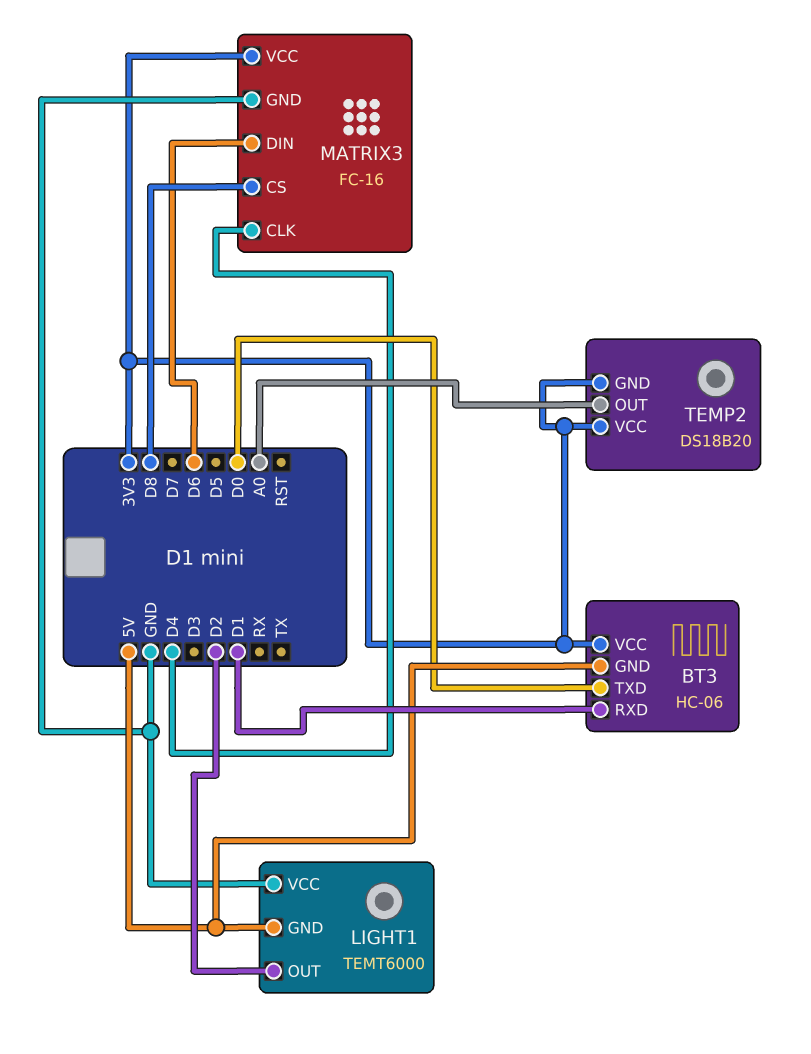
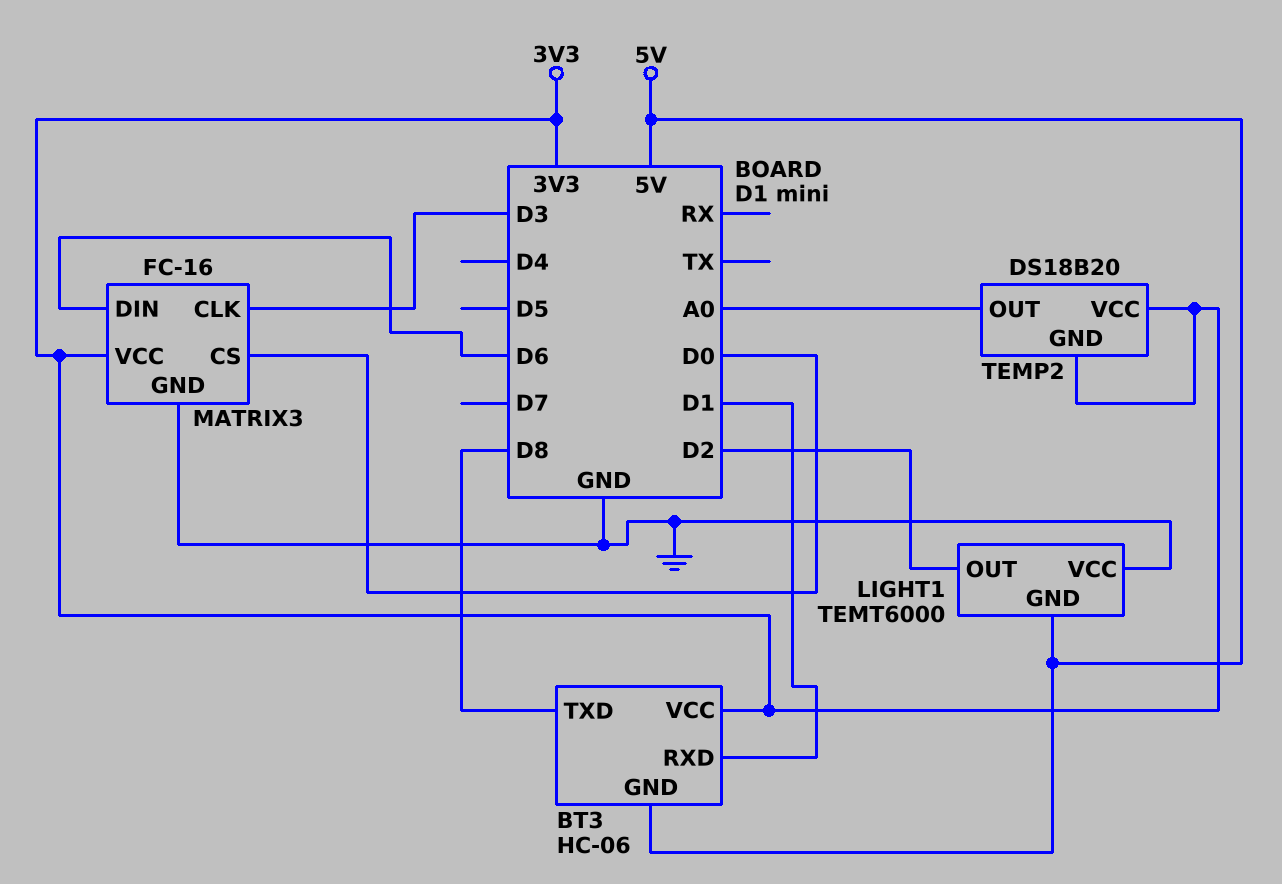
BT3 pin TXD: D0 -> D8
MATRIX3 pin CLK: D4 -> D3
MATRIX3 pin CS: D8 -> D0

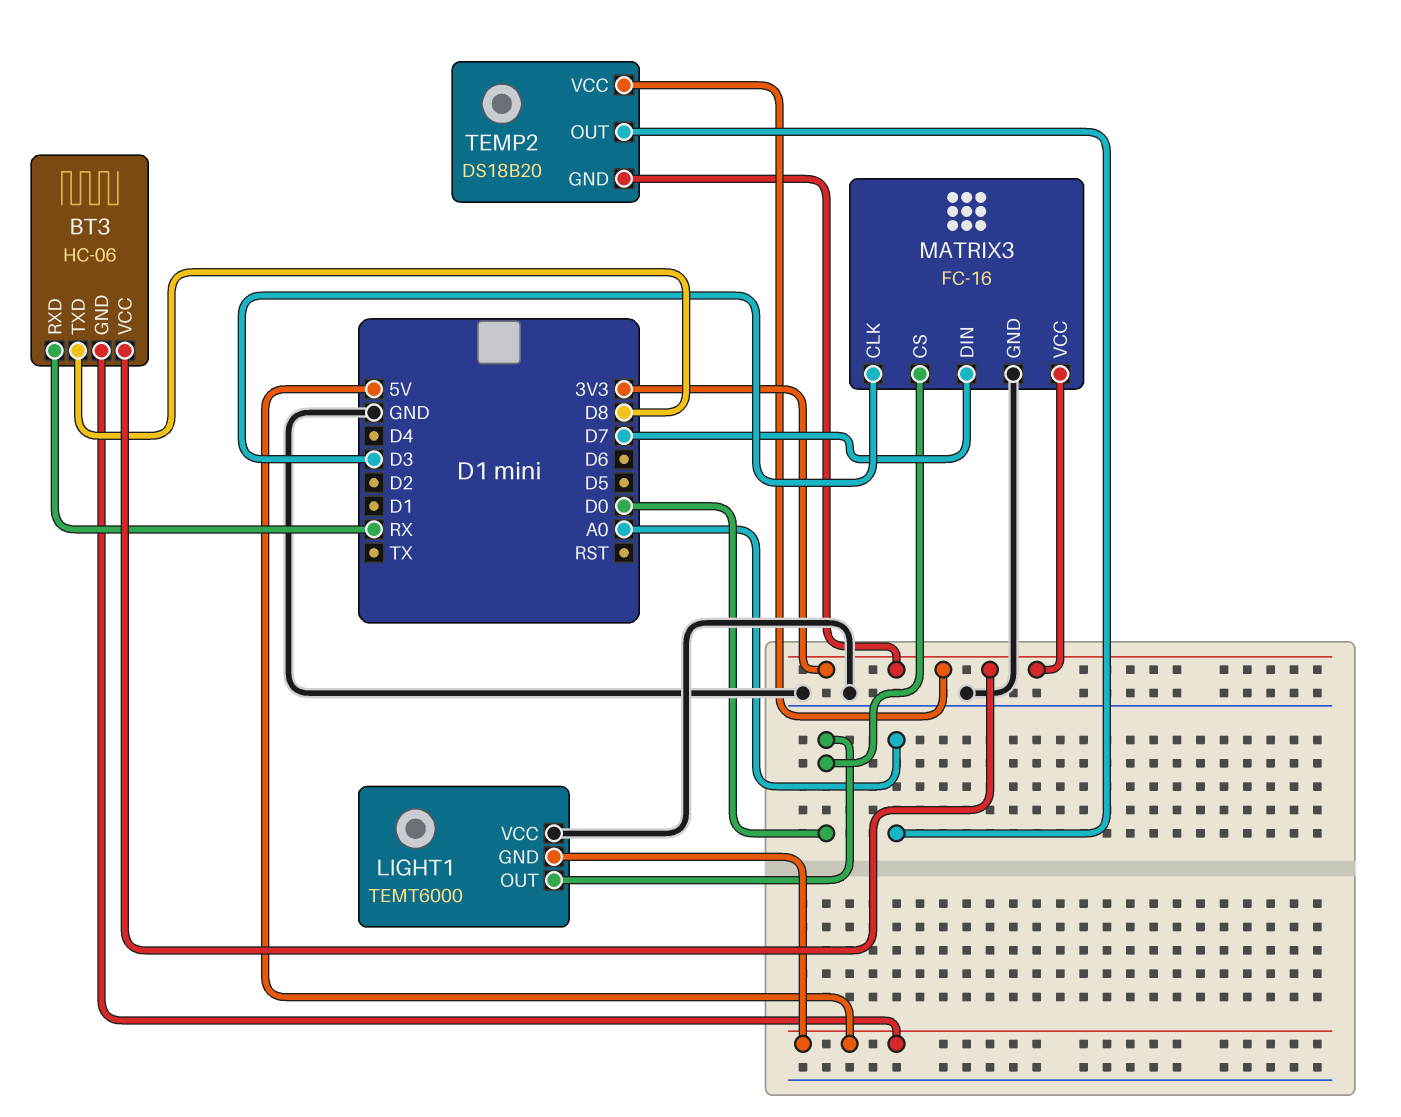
BT3 pin RXD: D1 -> RX
LIGHT1 pin OUT: D2 -> D0
MATRIX3 pin DIN: D6 -> D7

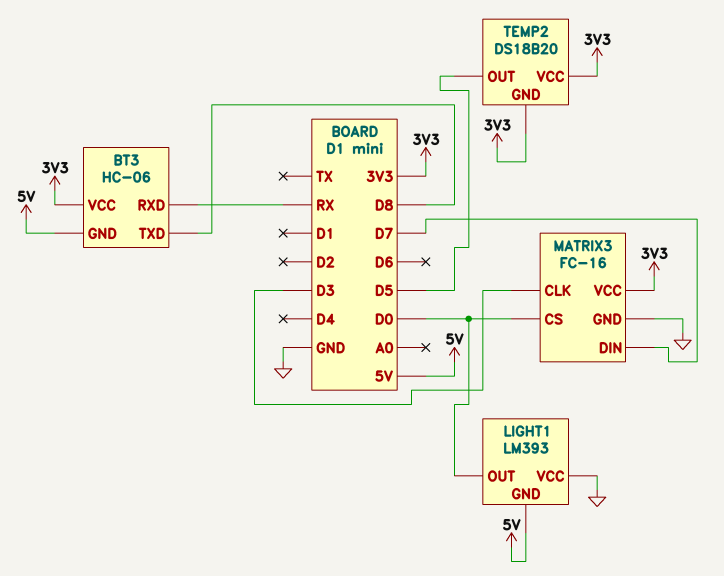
LIGHT1: TEMT6000 -> LM393
TEMP2 pin OUT: A0 -> D5

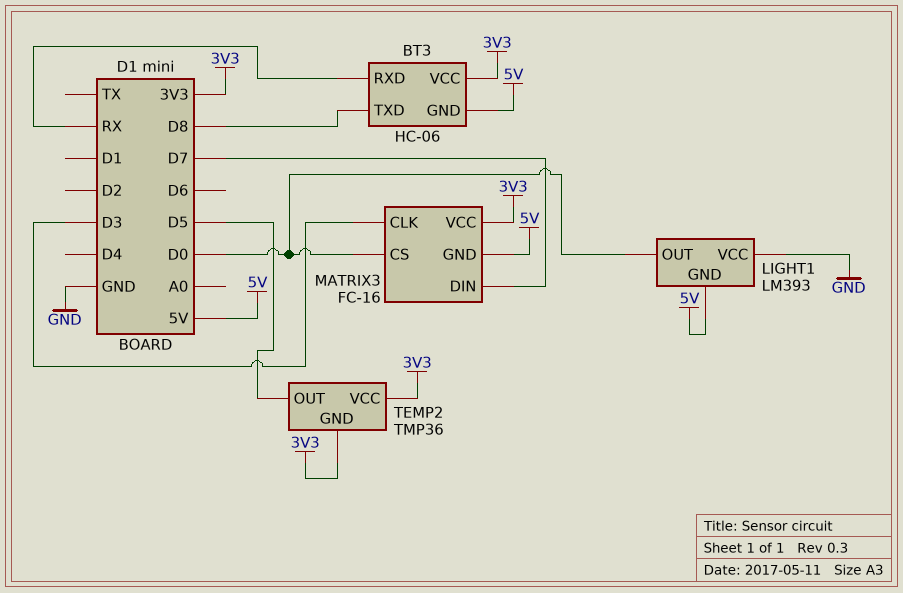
MATRIX3 pin GND: GND -> 5V
TEMP2: DS18B20 -> TMP36

